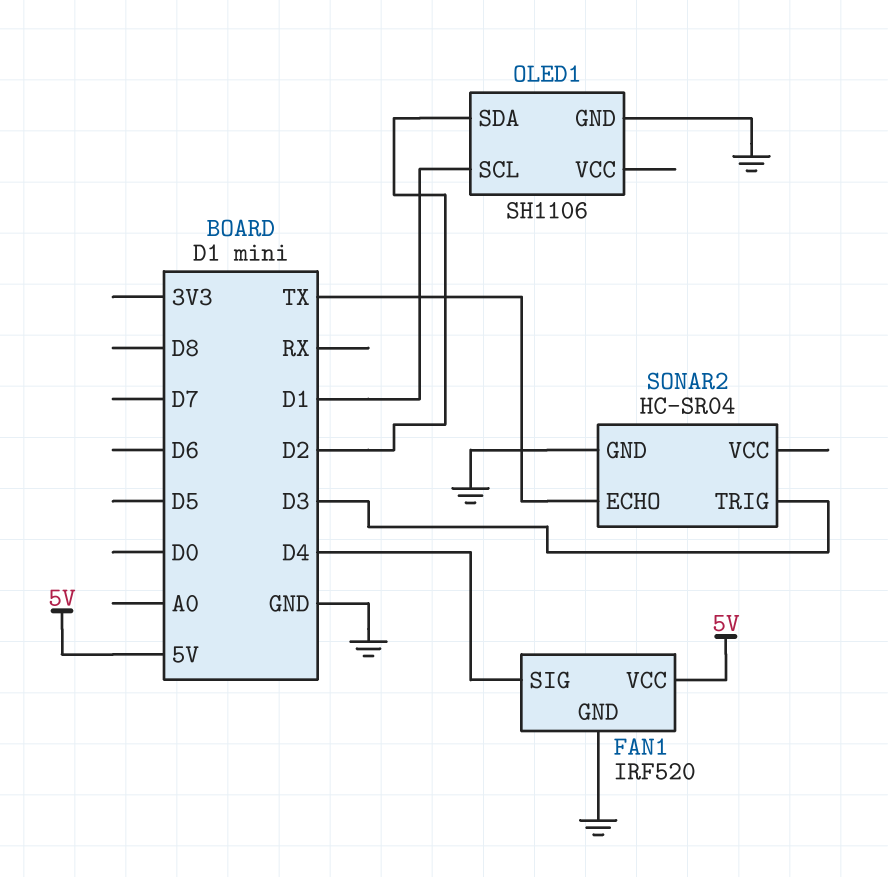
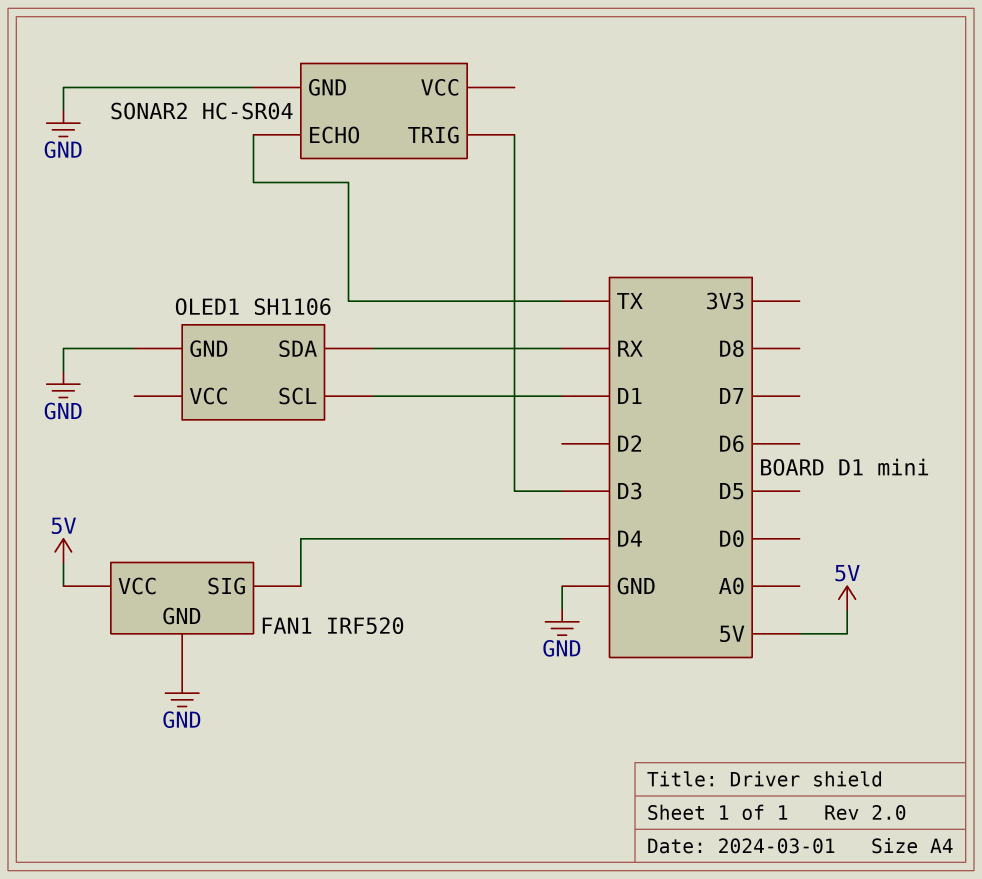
OLED1 pin SDA: D2 -> RX

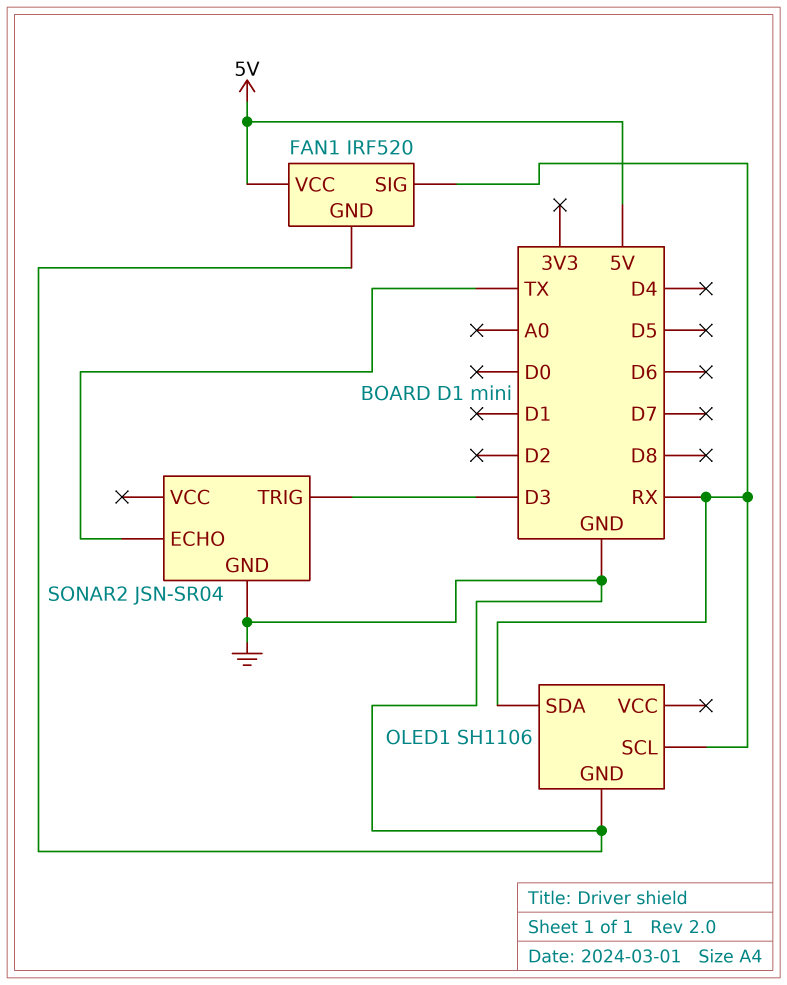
FAN1 pin SIG: D4 -> RX
OLED1 pin SCL: D1 -> RX
SONAR2: HC-SR04 -> JSN-SR04

